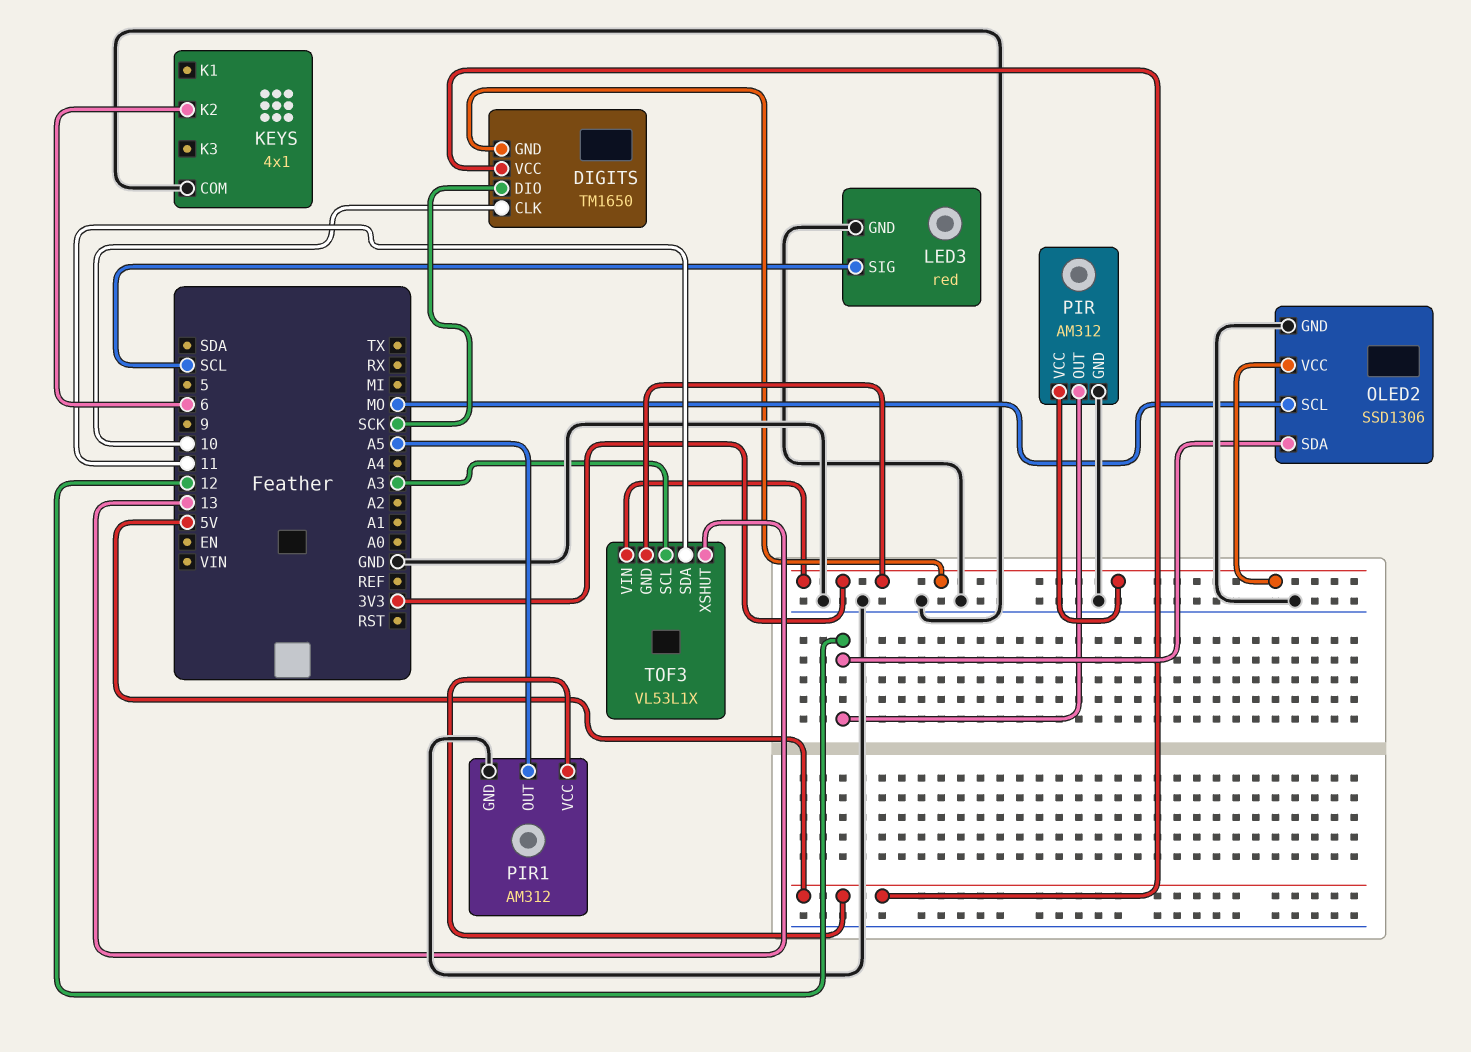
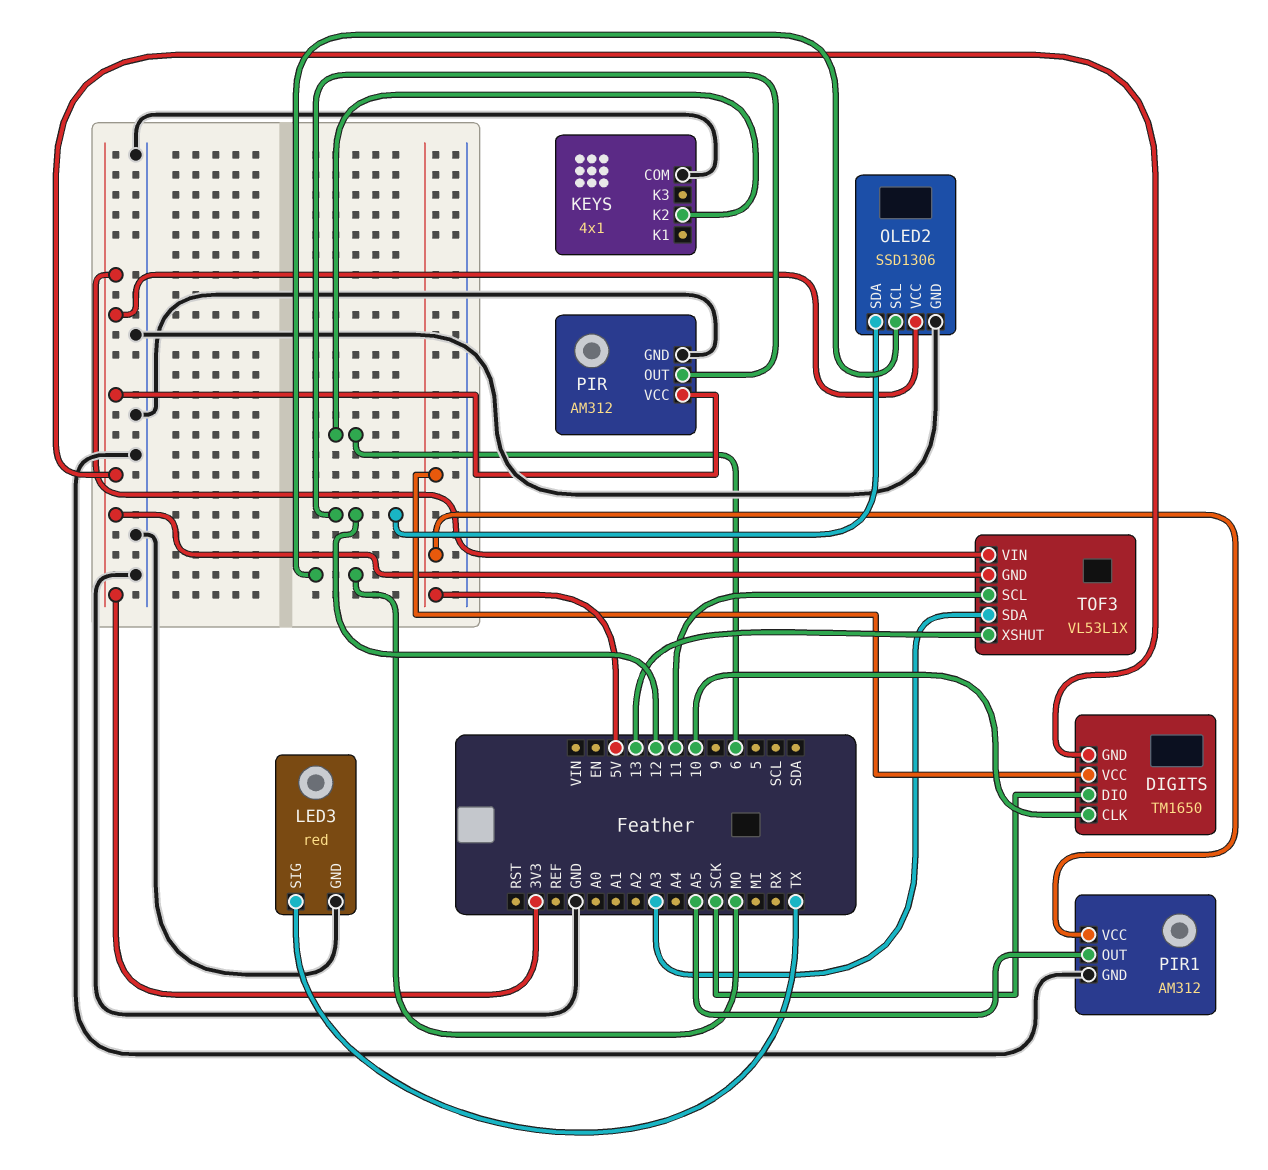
LED3 pin SIG: SCL -> TX
TOF3 pin SCL: A3 -> 11
TOF3 pin SDA: 11 -> A3

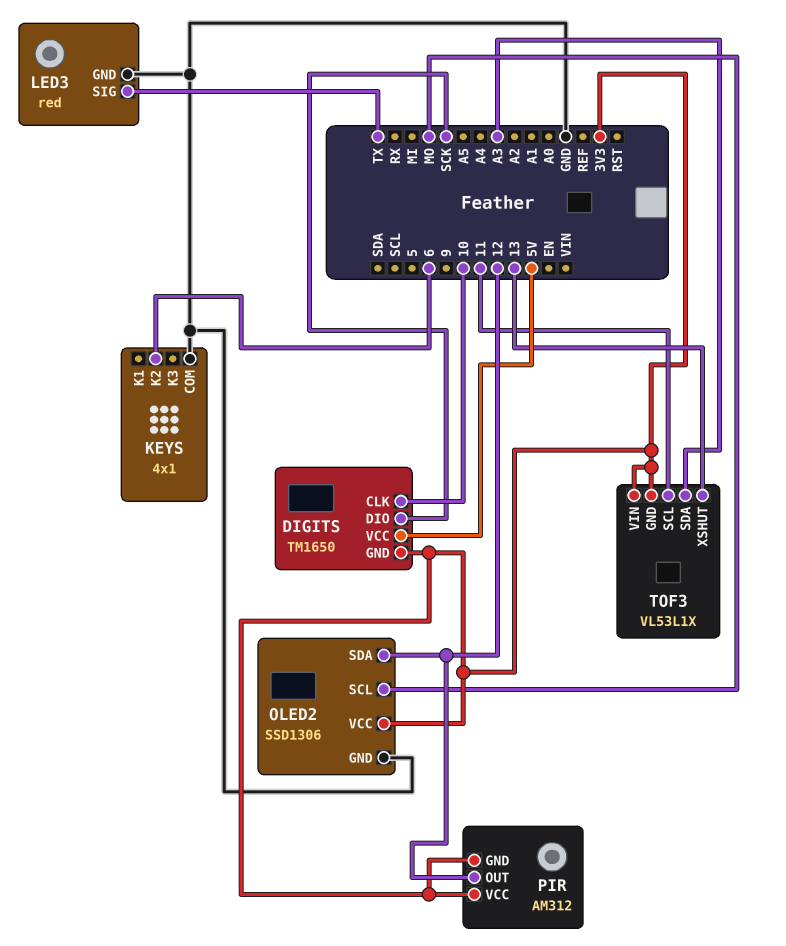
PIR pin GND: GND -> 3V3
PIR1: AM312 -> none
PIR1 pin GND: GND -> none
PIR1 pin OUT: A5 -> none
PIR1 pin VCC: 5V -> none

